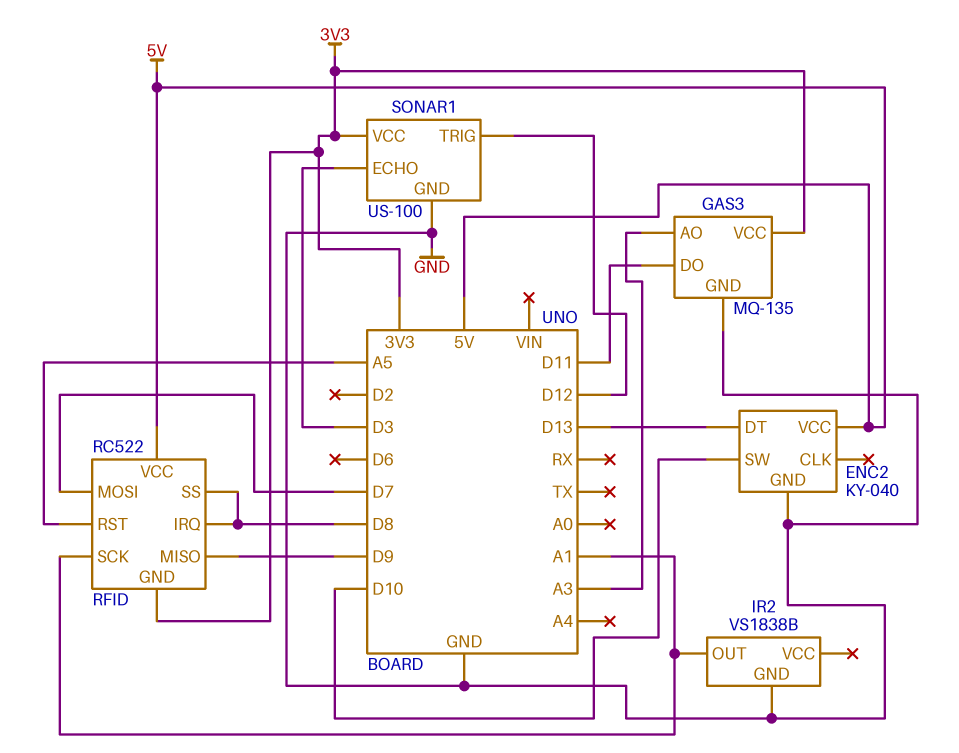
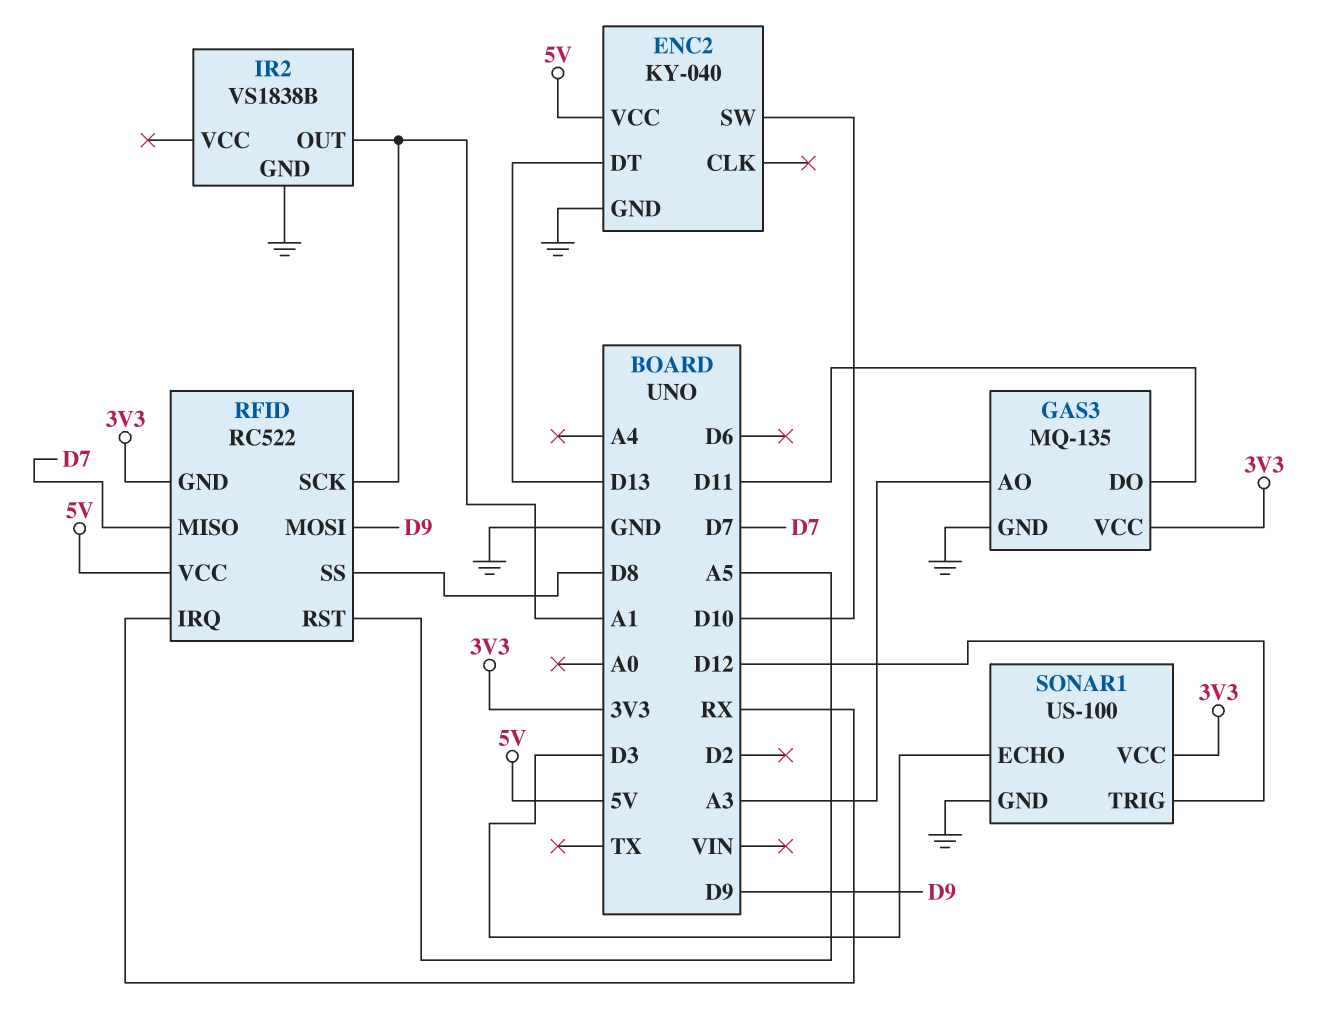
RFID pin IRQ: D8 -> RX
RFID pin MISO: D9 -> D7
RFID pin MOSI: D7 -> D9

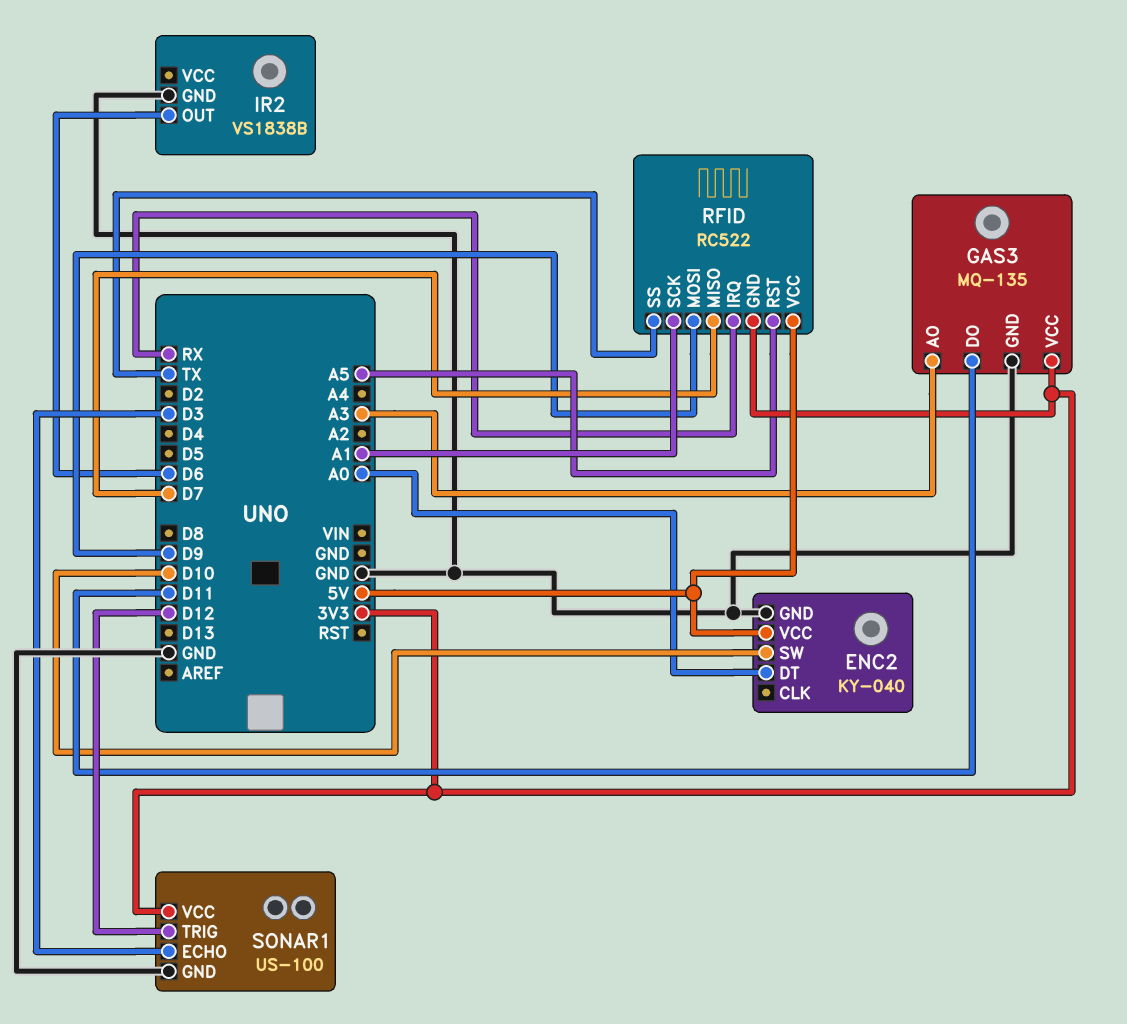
ENC2 pin DT: D13 -> A0
IR2 pin OUT: A1 -> D6
RFID pin SS: D8 -> TX

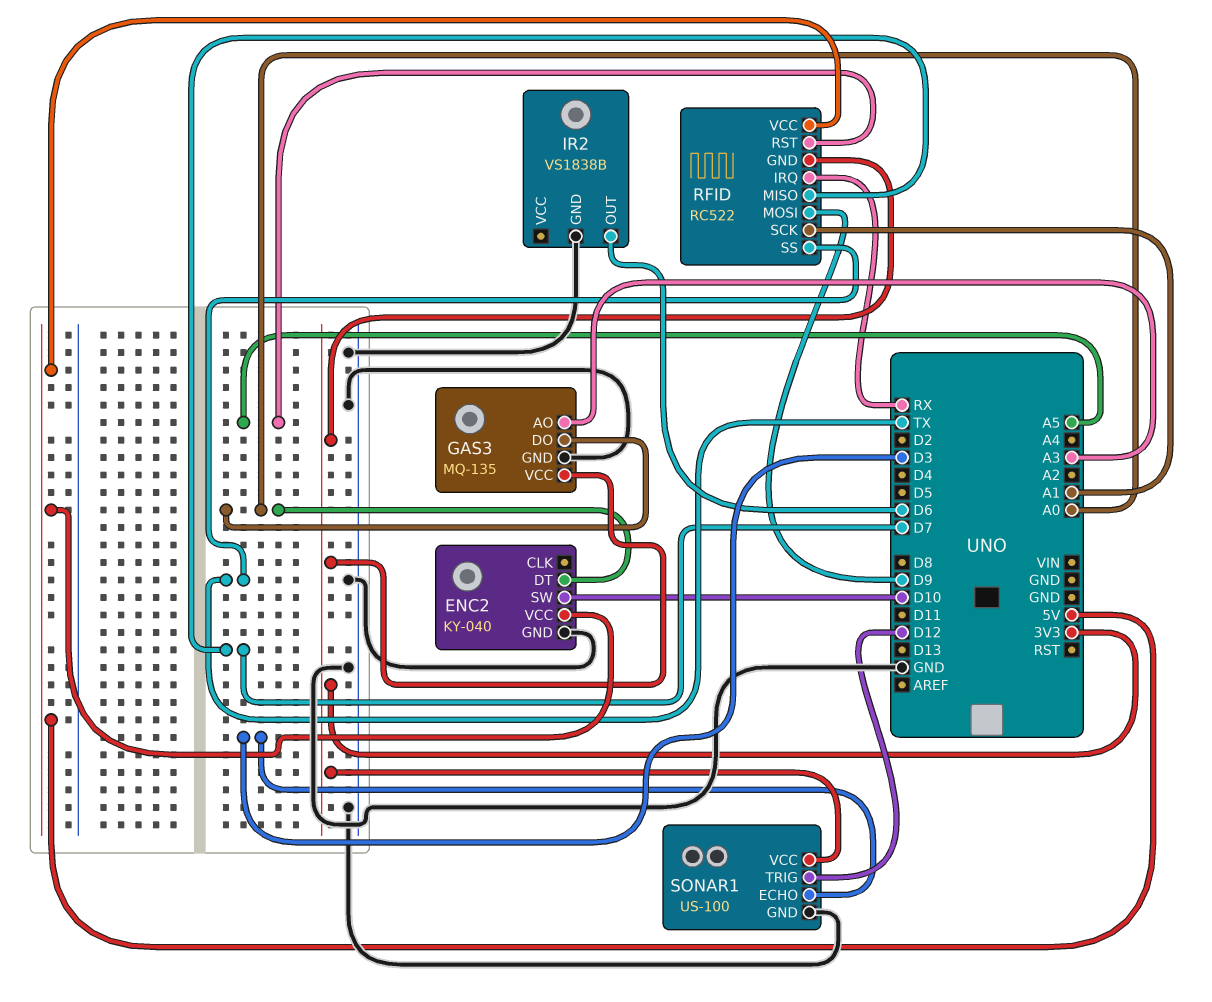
GAS3 pin DO: D11 -> A0

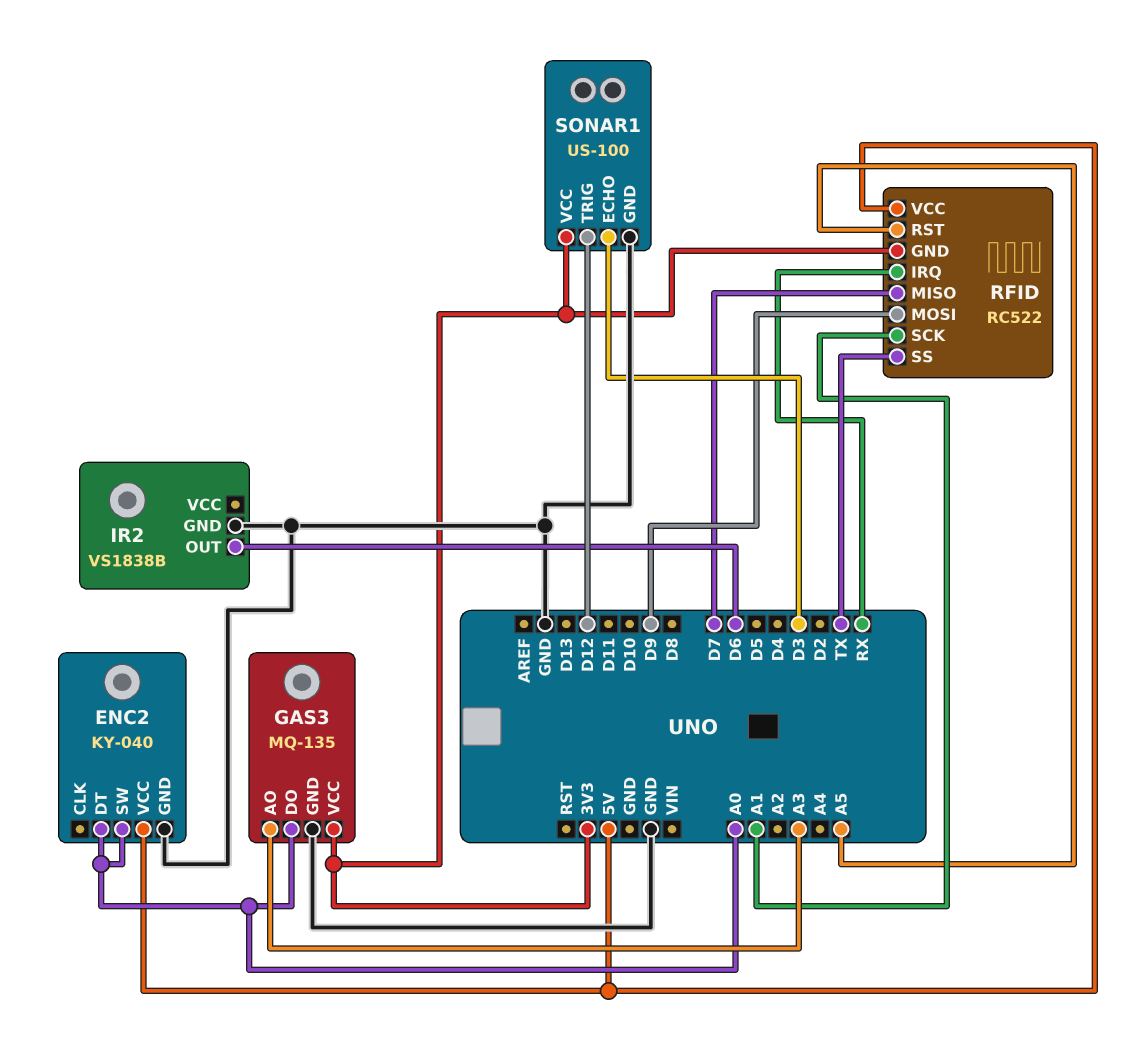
ENC2 pin SW: D10 -> A0

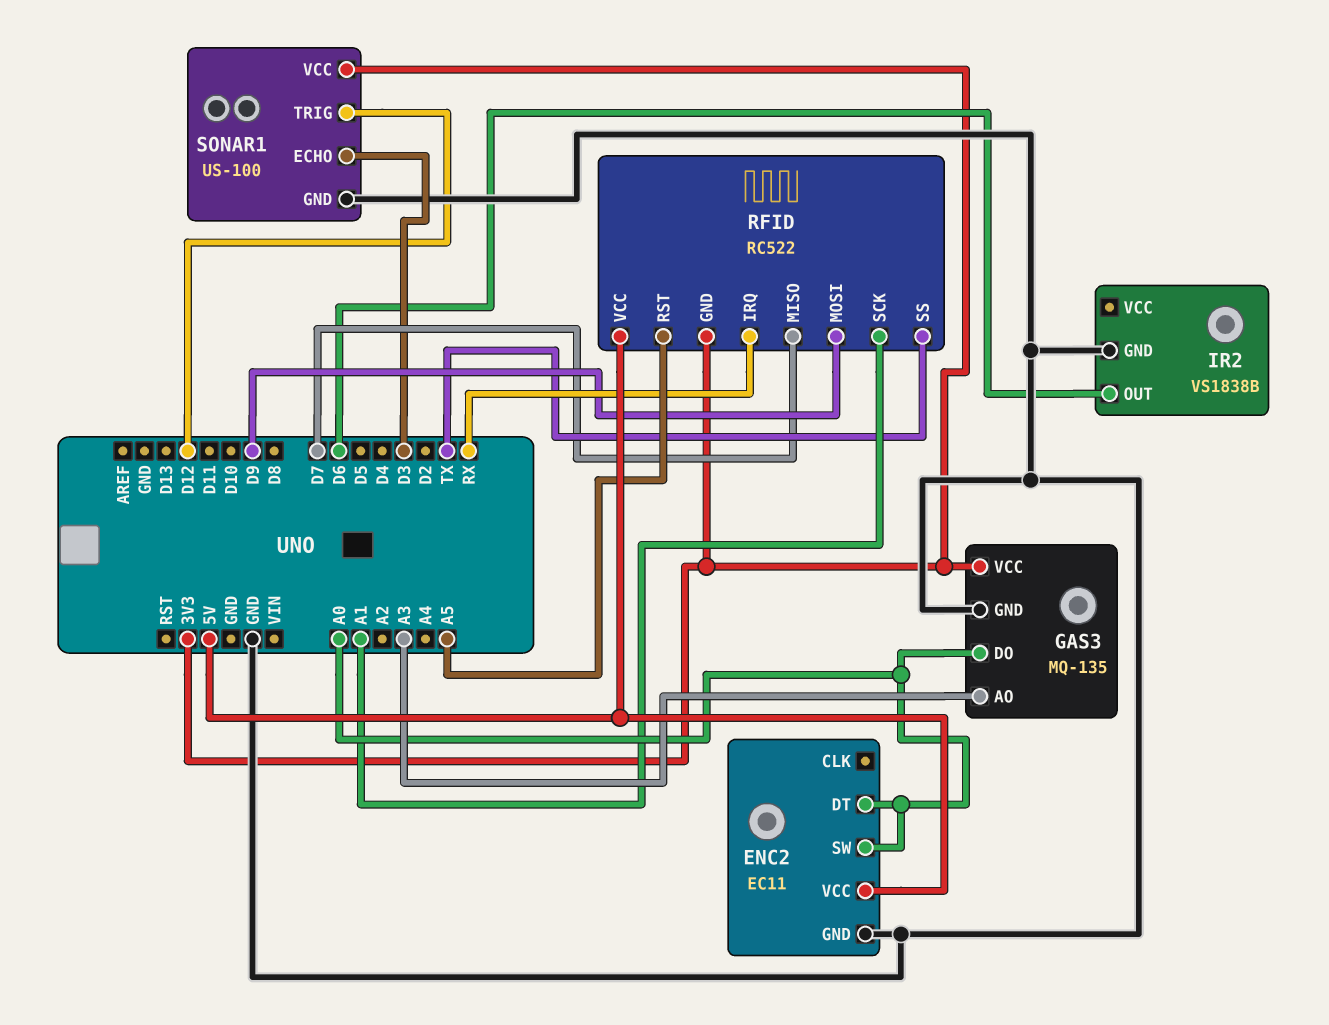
ENC2: KY-040 -> EC11

